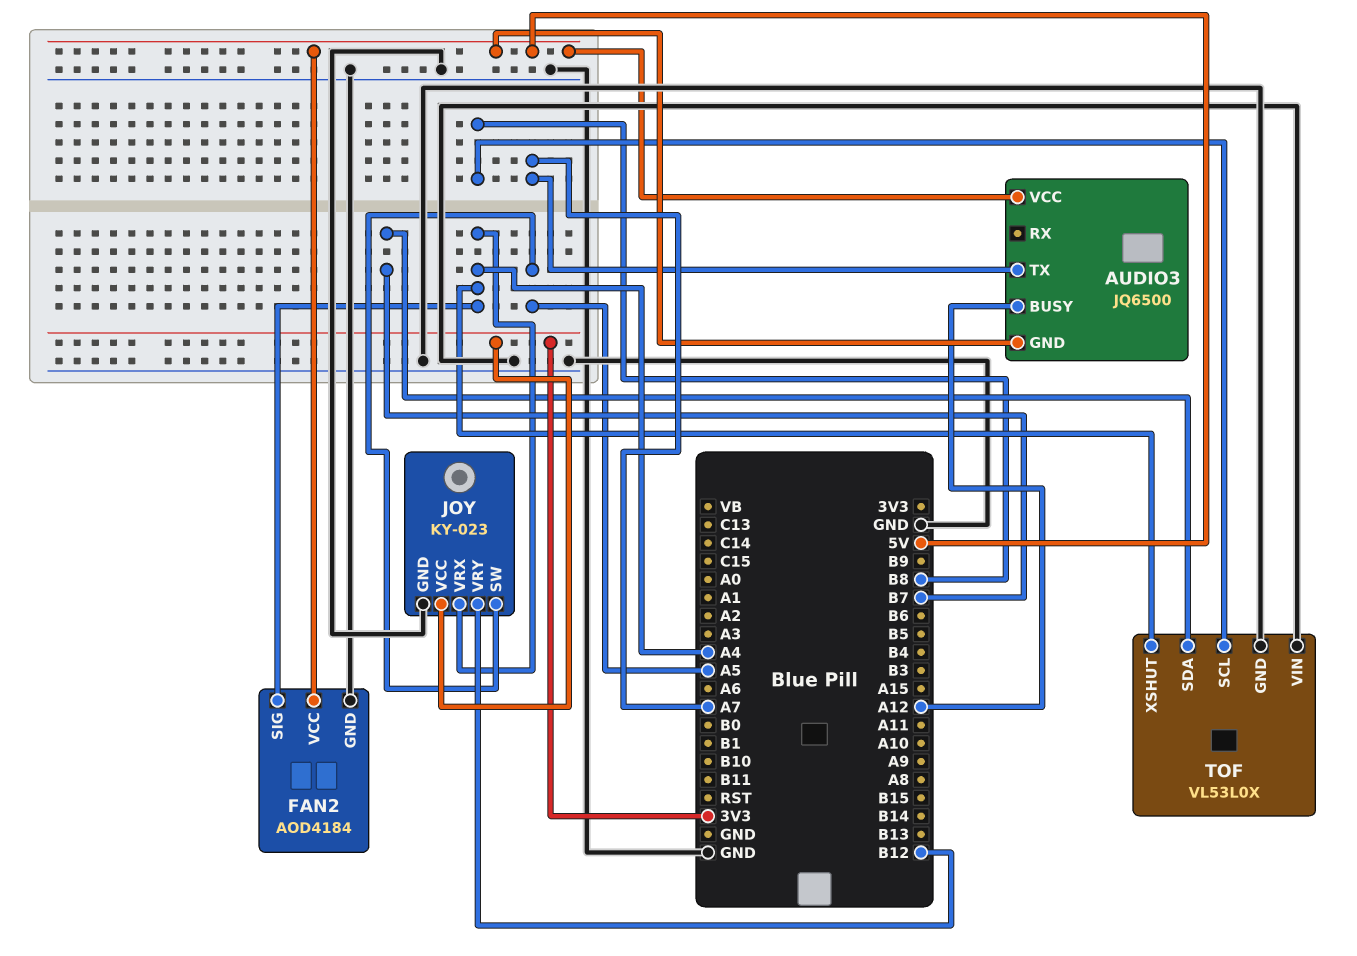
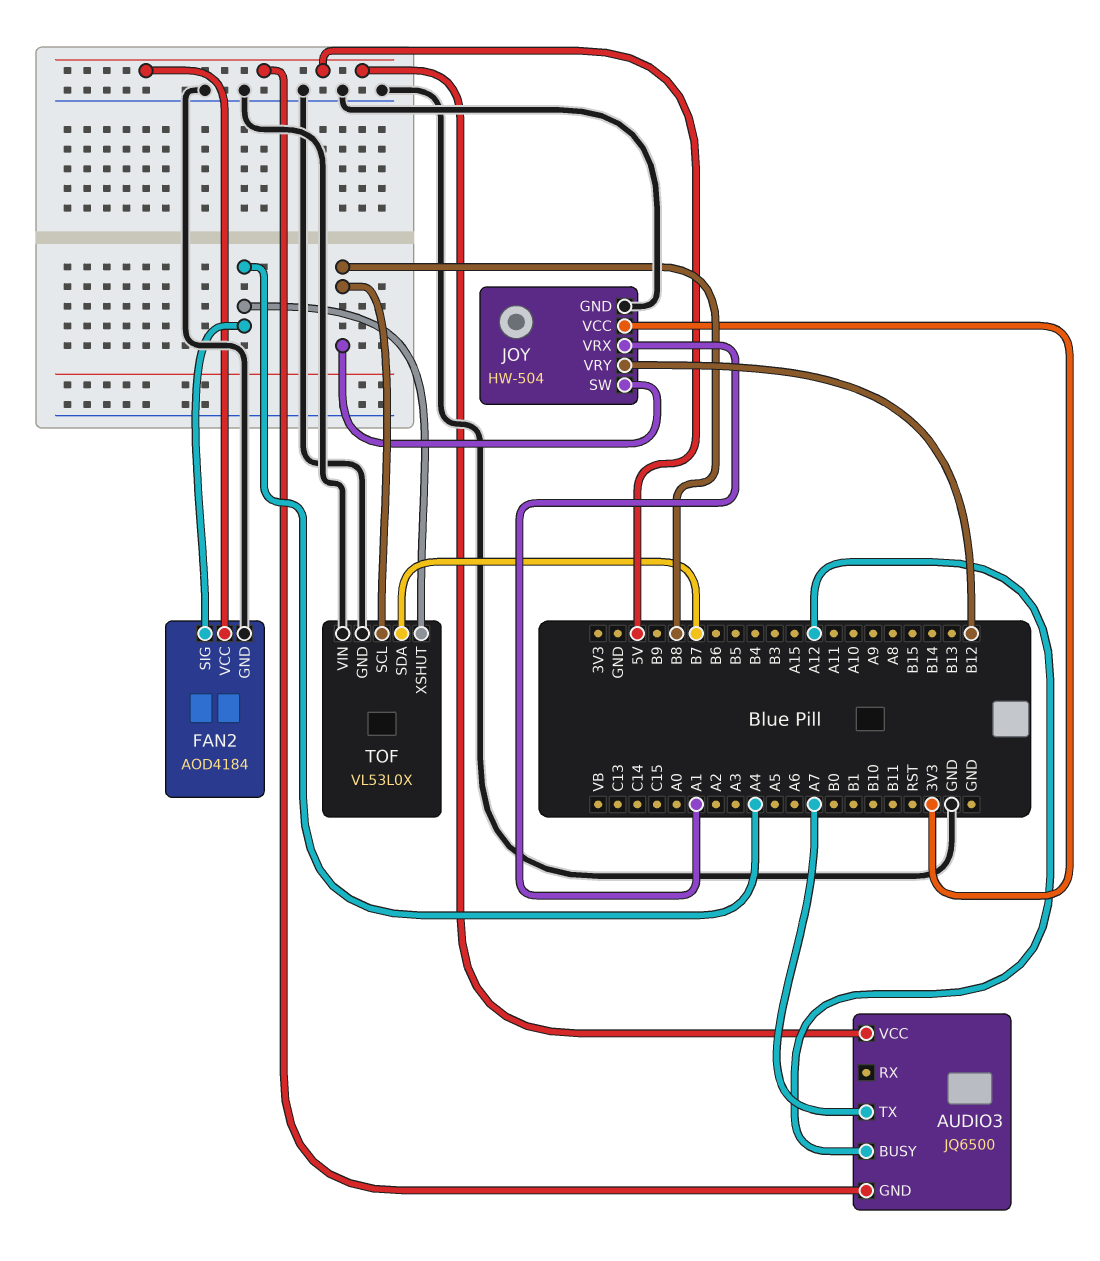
JOY: KY-023 -> HW-504
JOY pin SW: A5 -> B8
JOY pin VRX: A4 -> A1

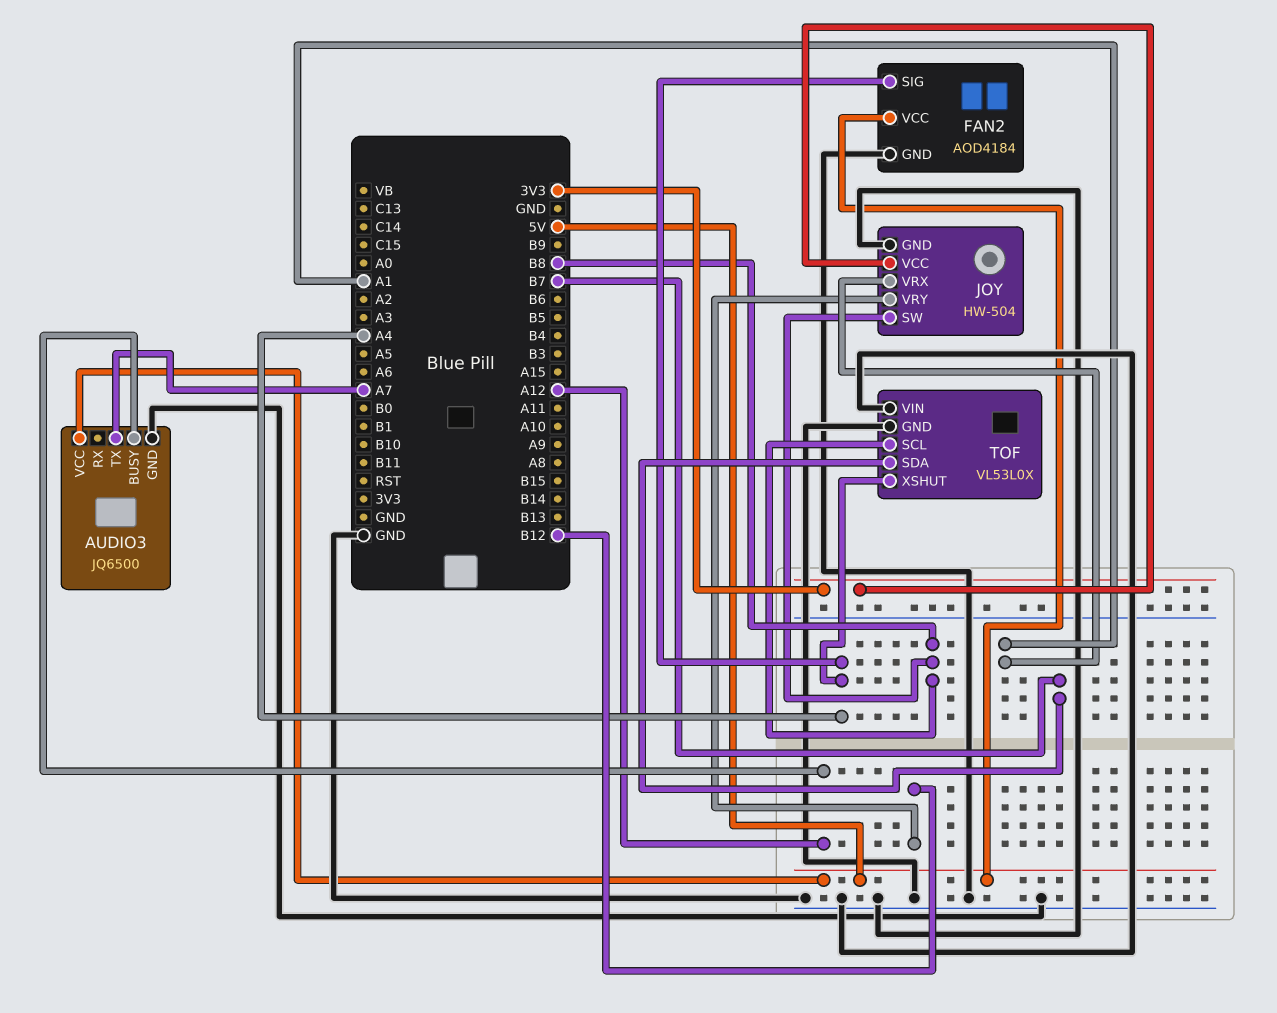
AUDIO3 pin GND: 5V -> GND

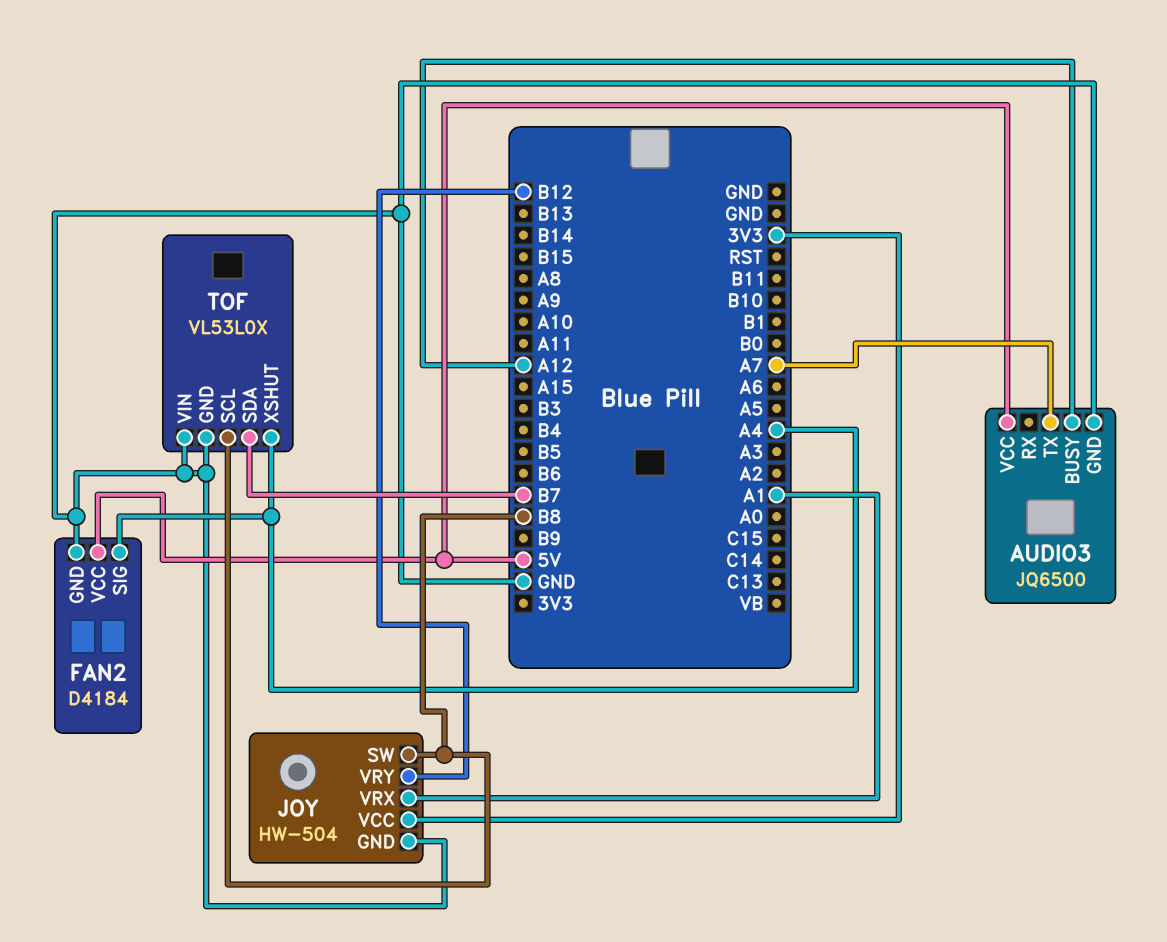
FAN2: AOD4184 -> D4184

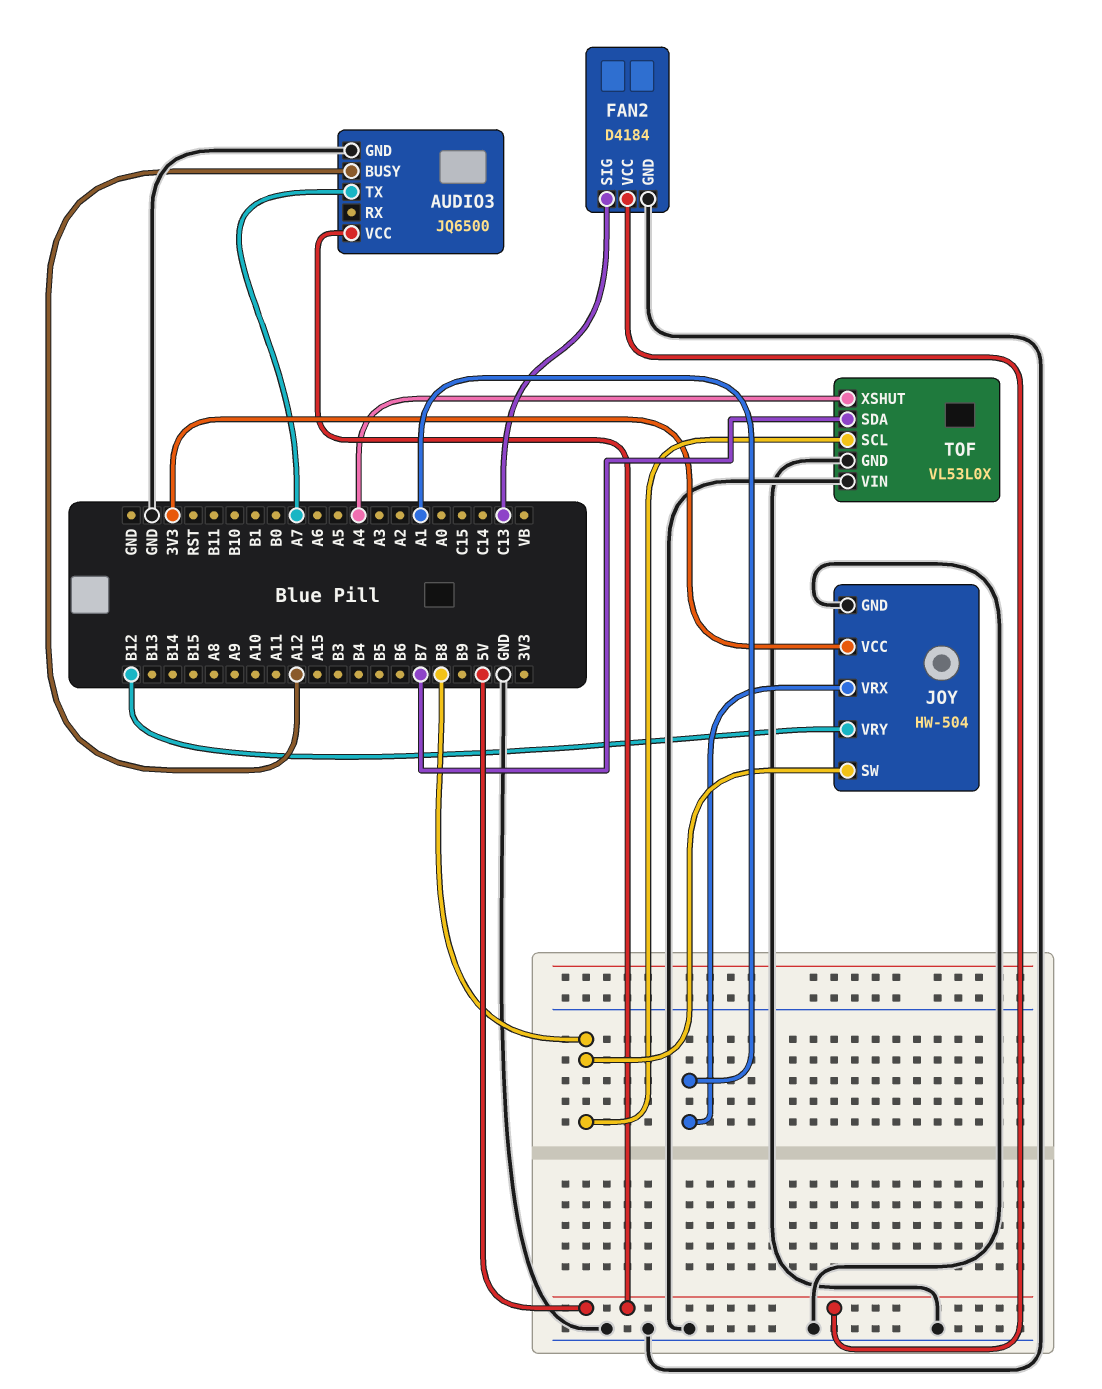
FAN2 pin SIG: A4 -> C13

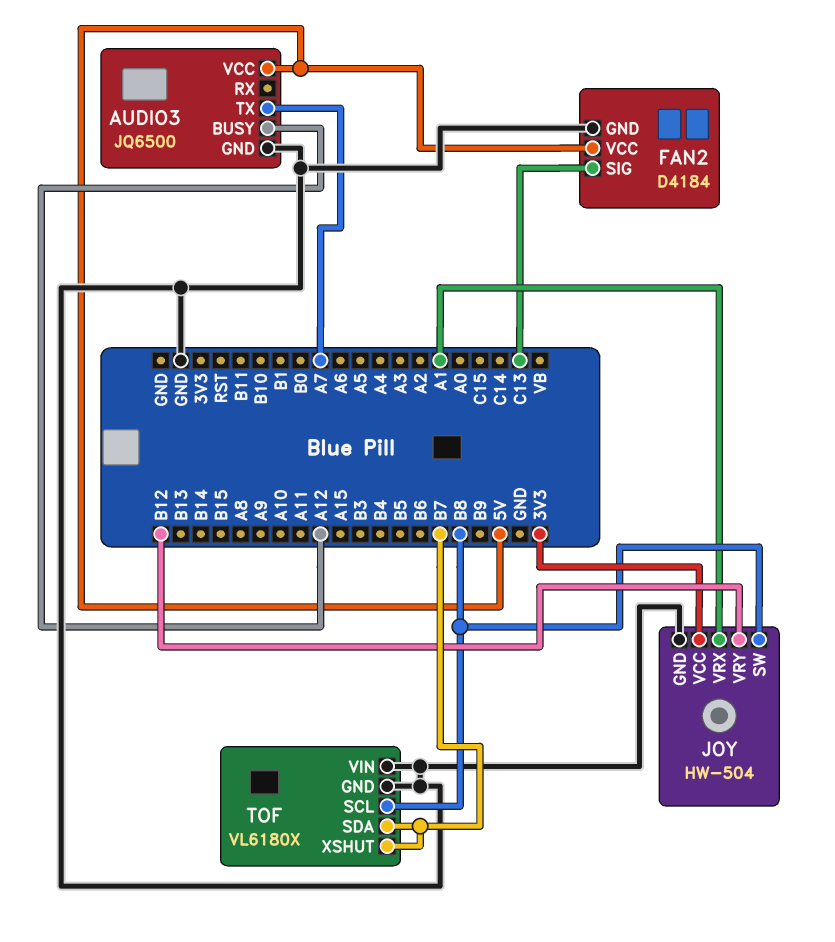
TOF: VL53L0X -> VL6180X
TOF pin XSHUT: A4 -> B7

